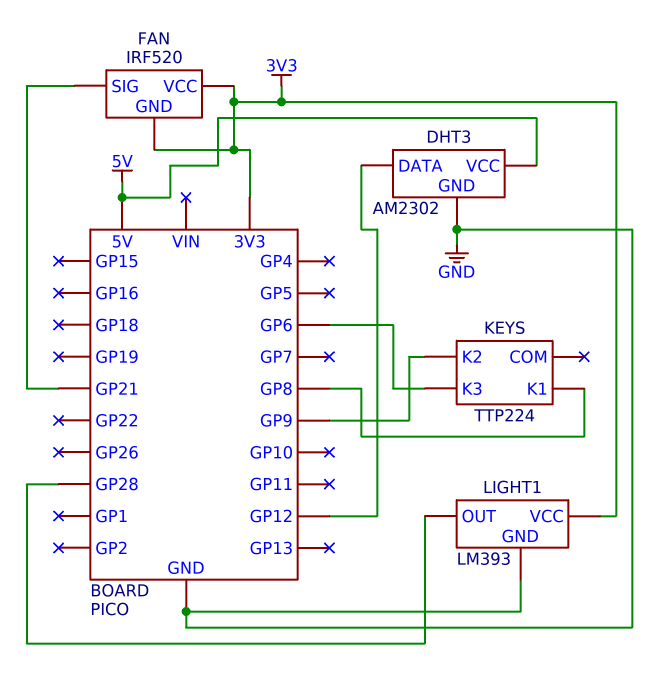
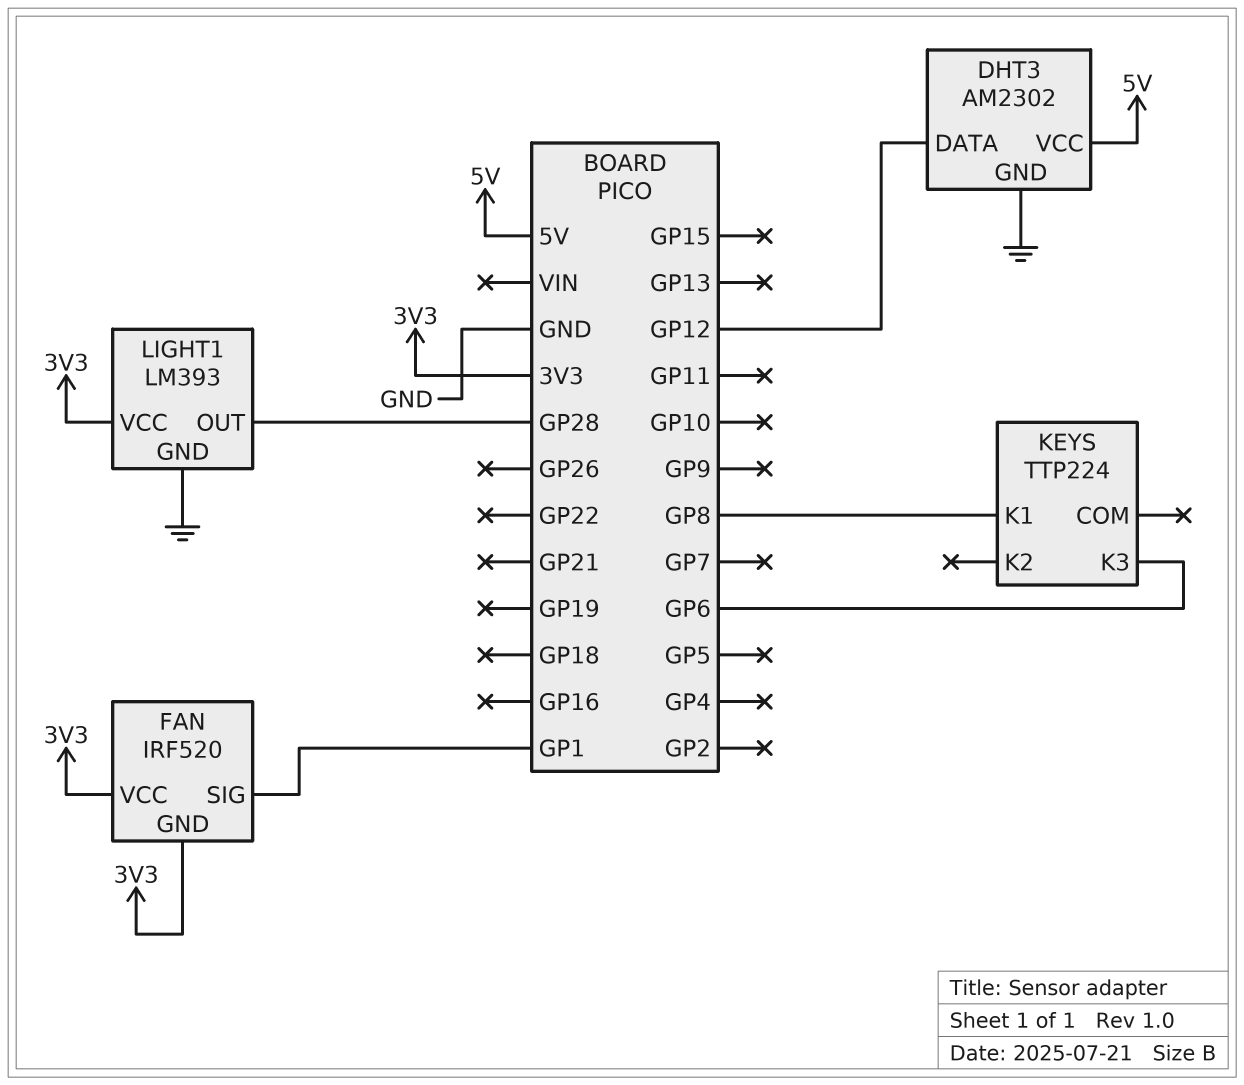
FAN pin SIG: GP21 -> GP1
KEYS pin K2: GP9 -> none

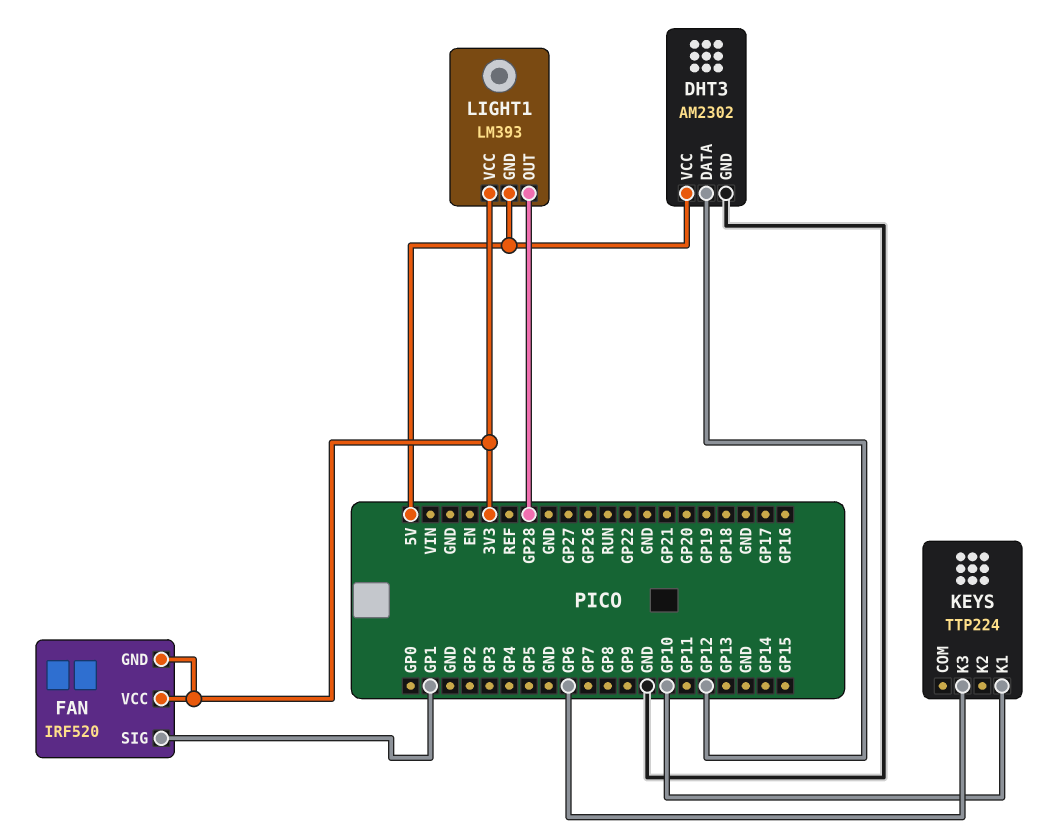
KEYS pin K1: GP8 -> GP10
LIGHT1 pin GND: GND -> 5V

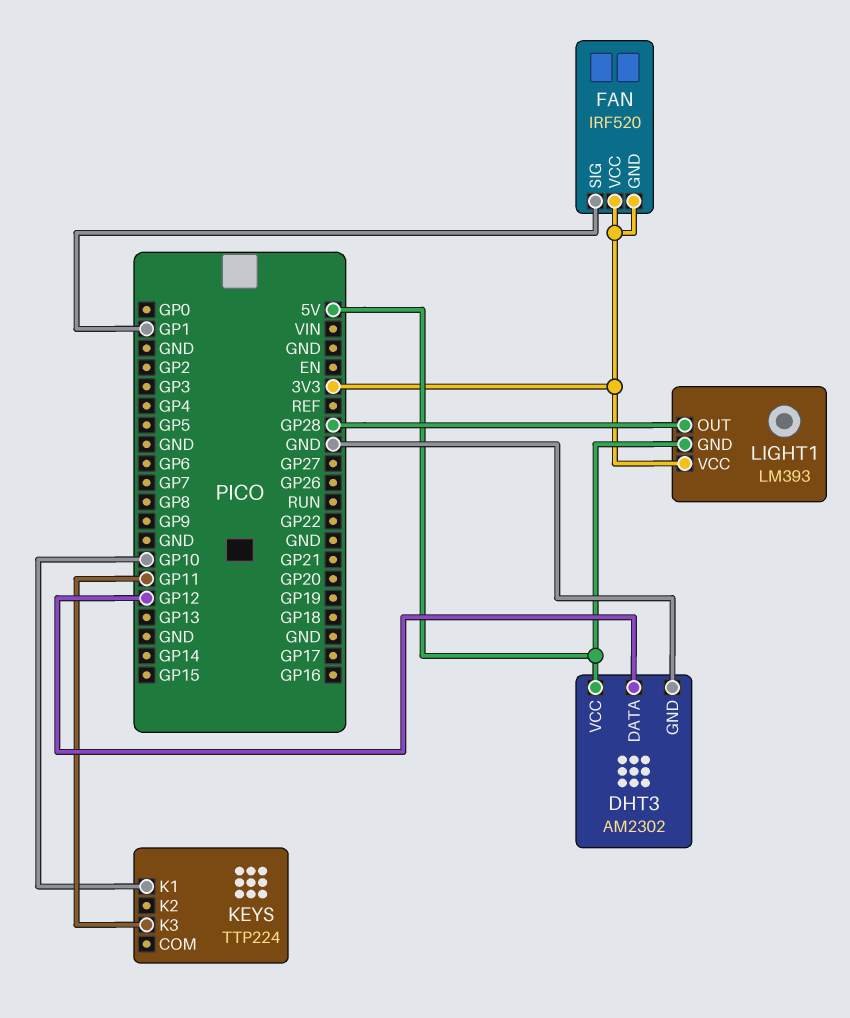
KEYS pin K3: GP6 -> GP11

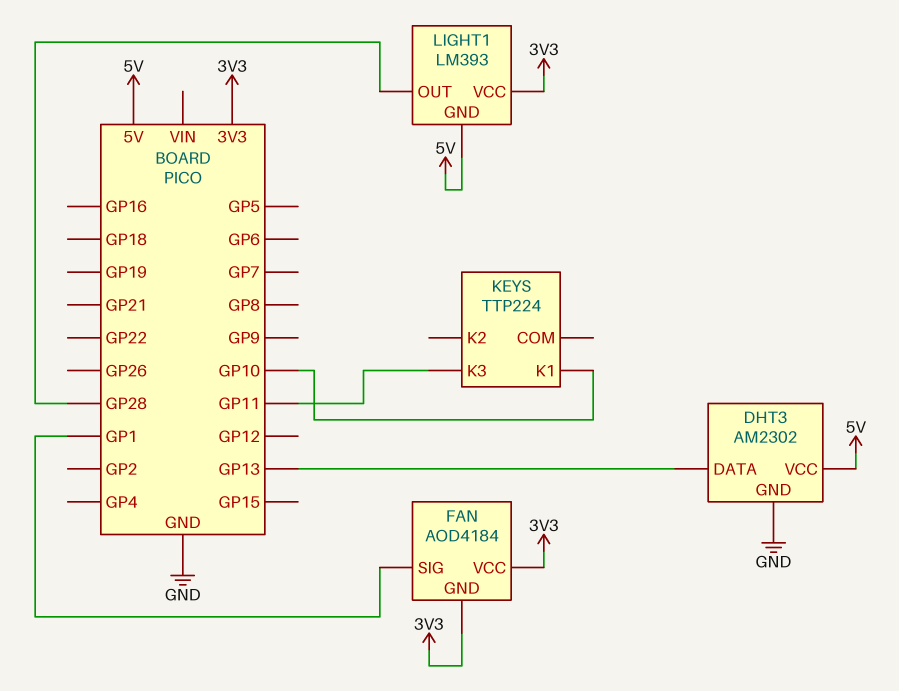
DHT3 pin DATA: GP12 -> GP13
FAN: IRF520 -> AOD4184

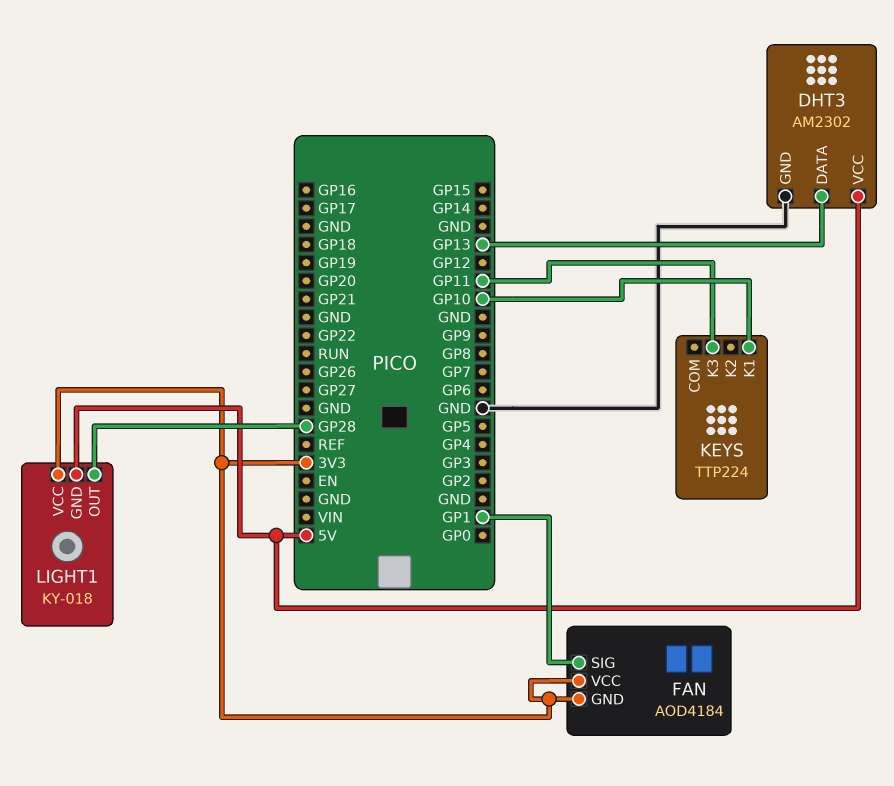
LIGHT1: LM393 -> KY-018

